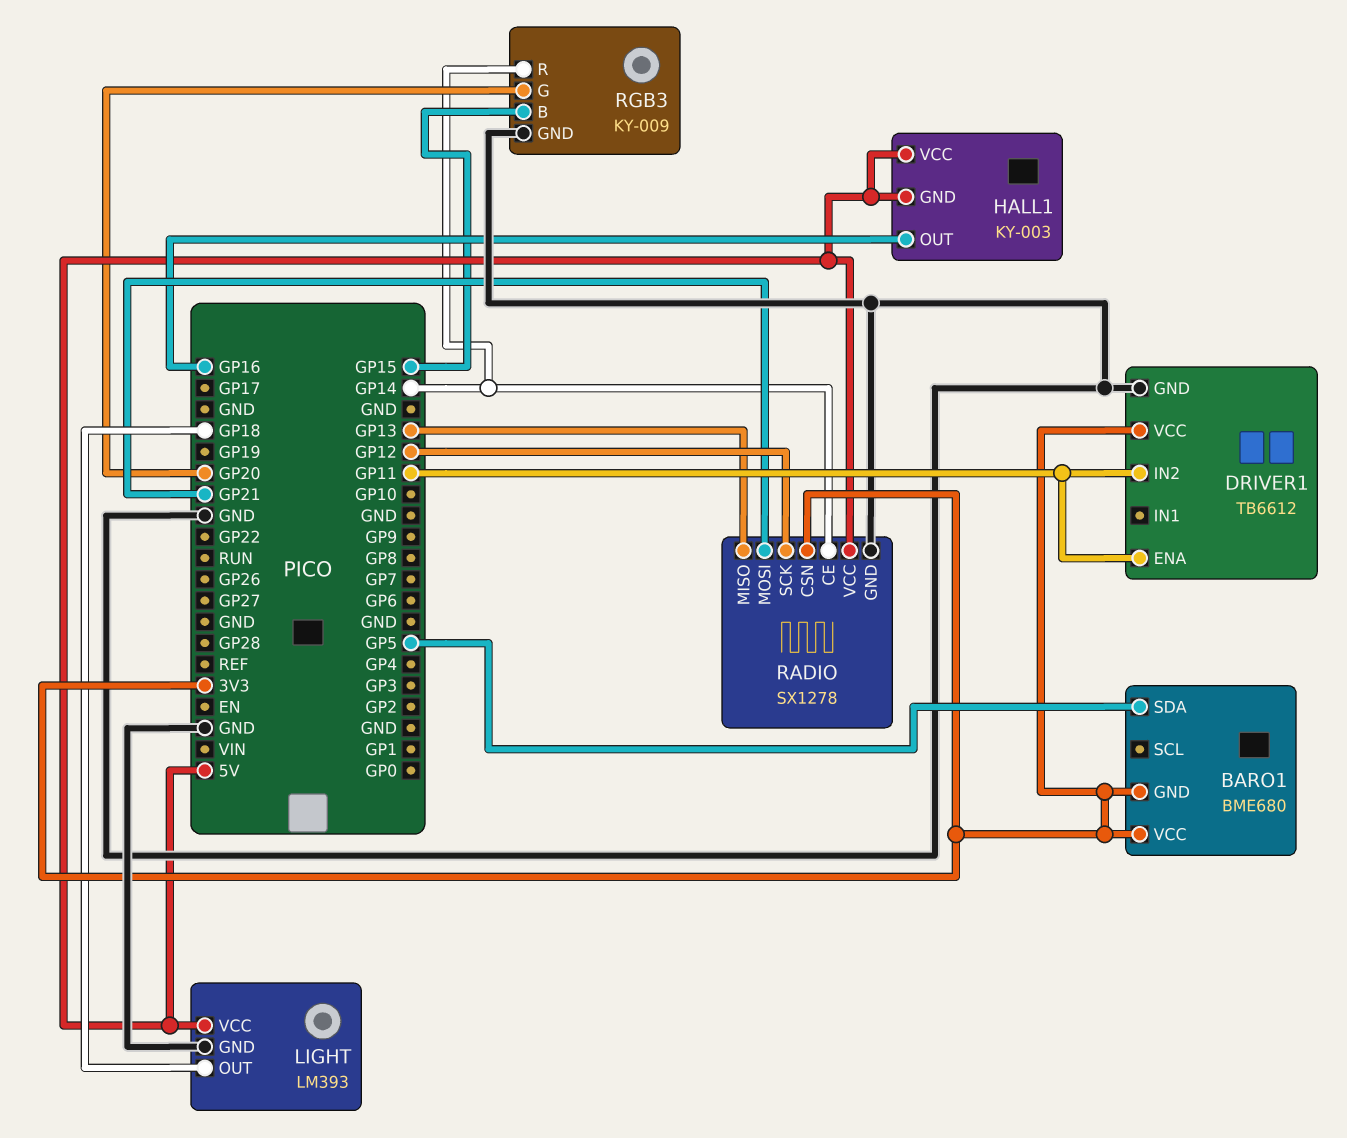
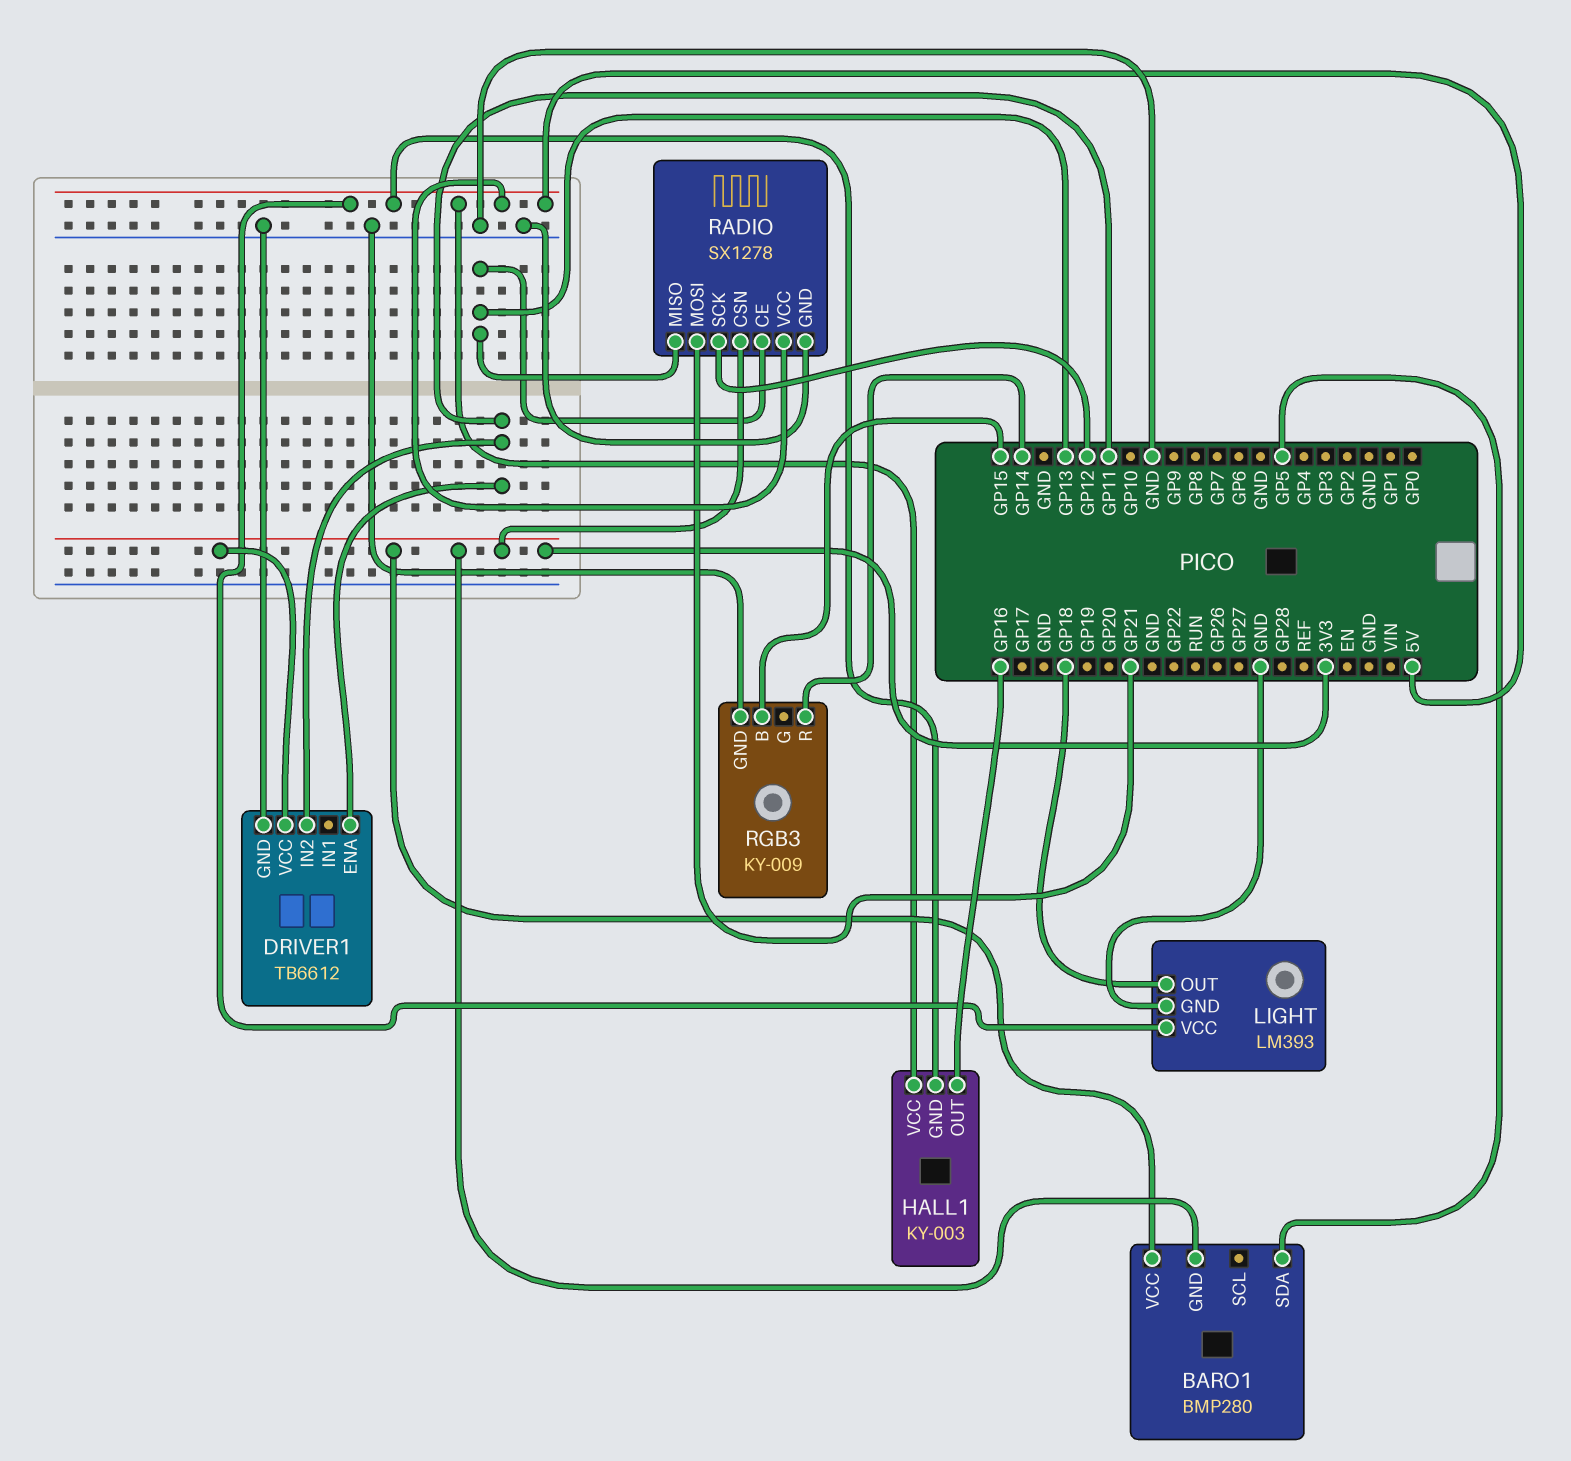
BARO1: BME680 -> BMP280
RADIO pin CE: GP14 -> GP13
RGB3 pin G: GP20 -> none

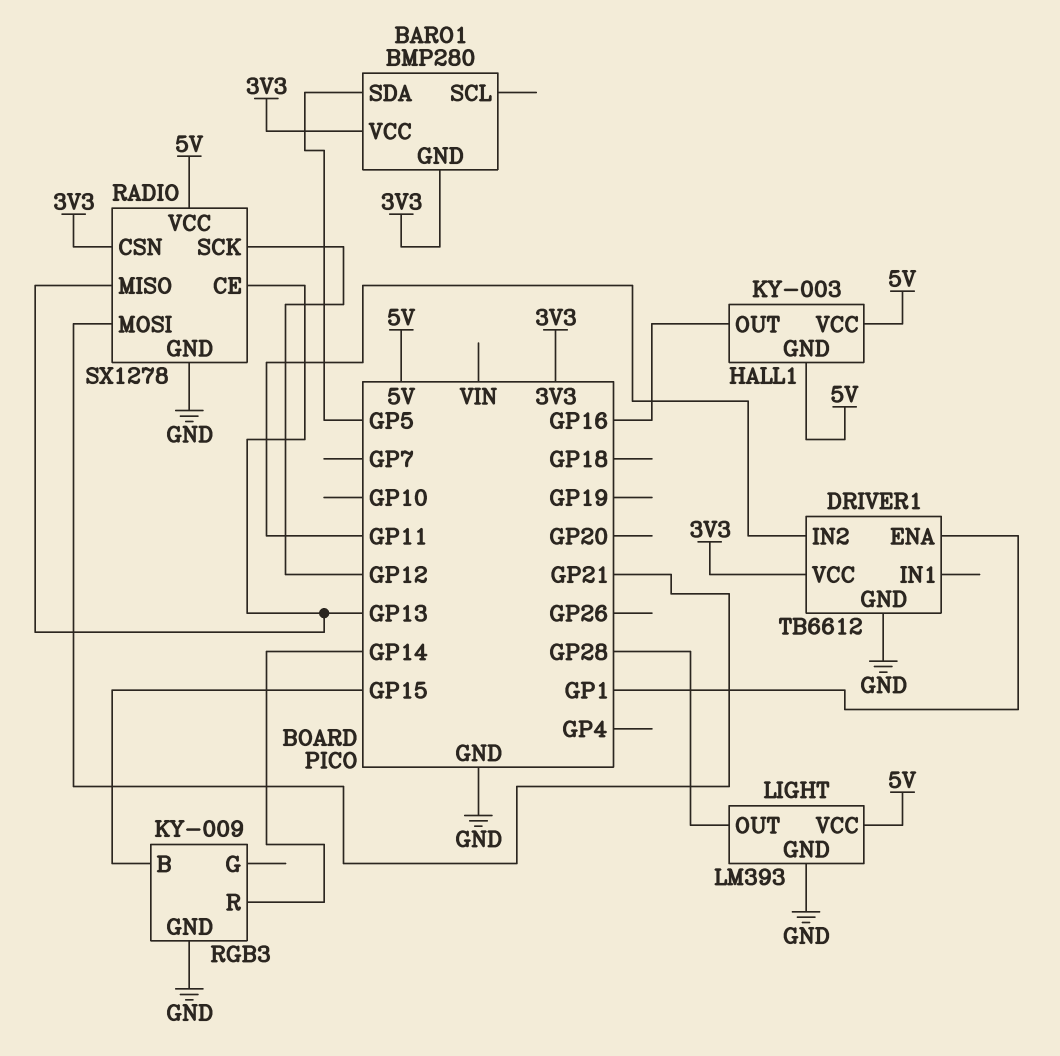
DRIVER1 pin ENA: GP11 -> GP1
LIGHT pin OUT: GP18 -> GP28

